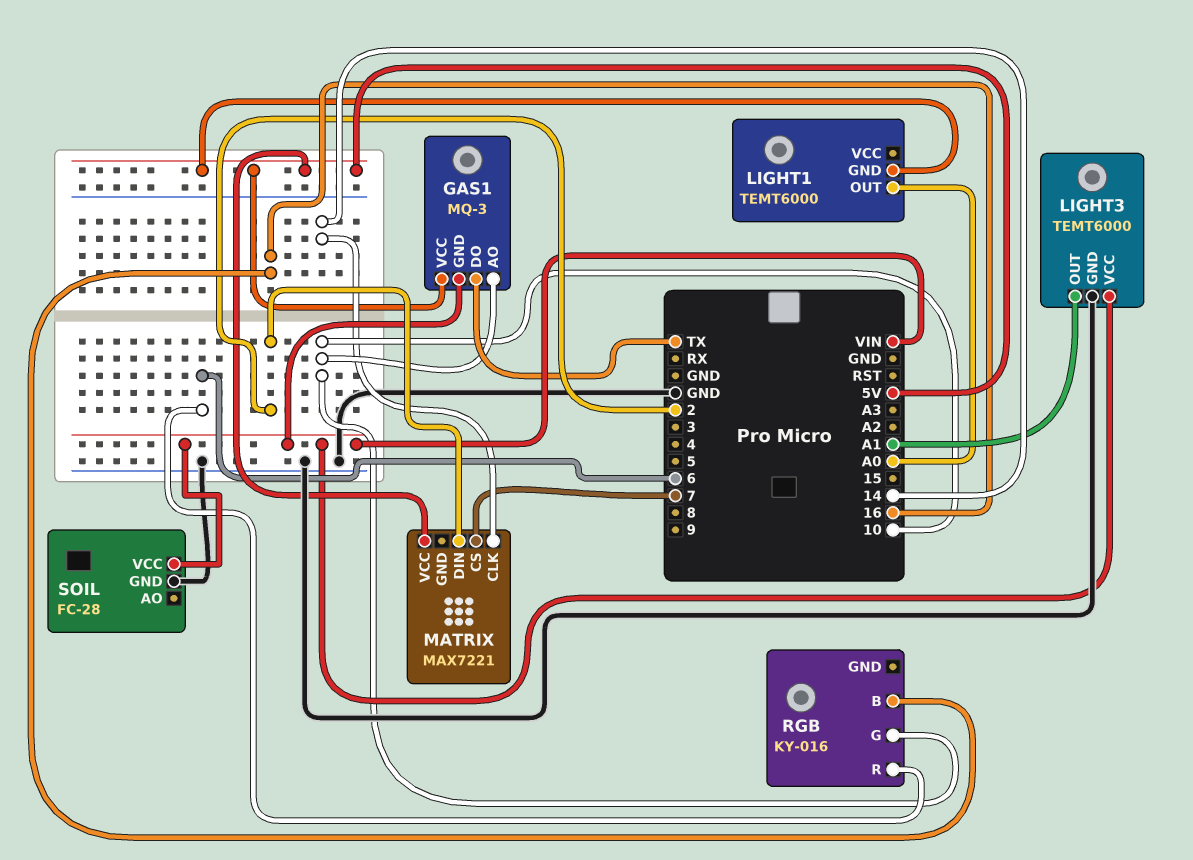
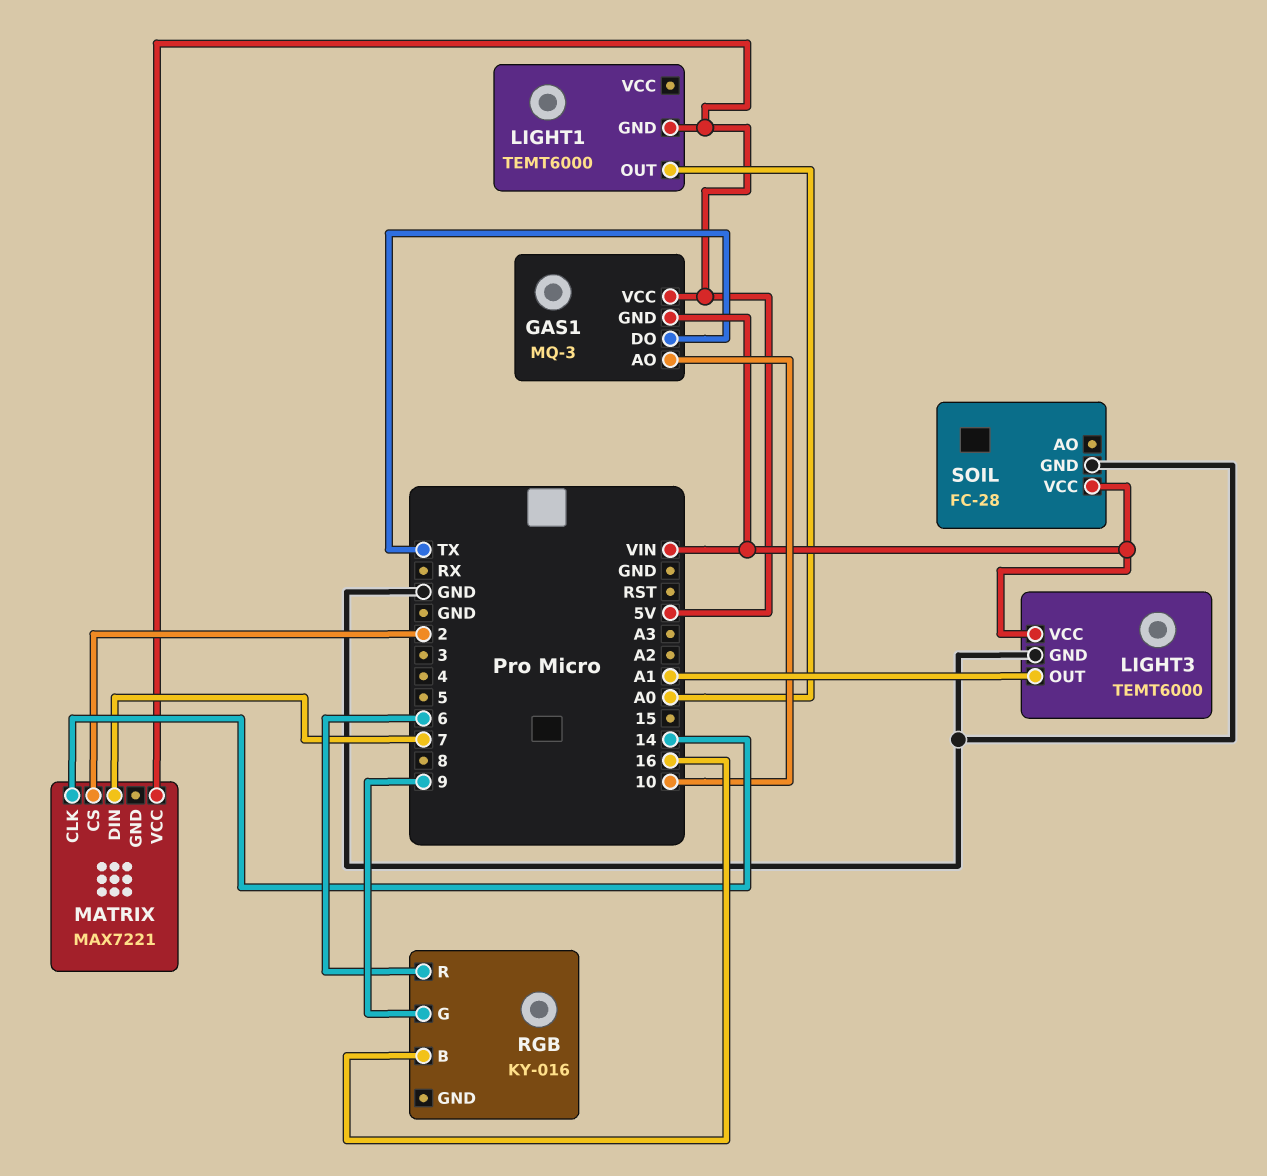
MATRIX pin CS: 7 -> 2
MATRIX pin DIN: 2 -> 7
RGB pin G: 10 -> 9

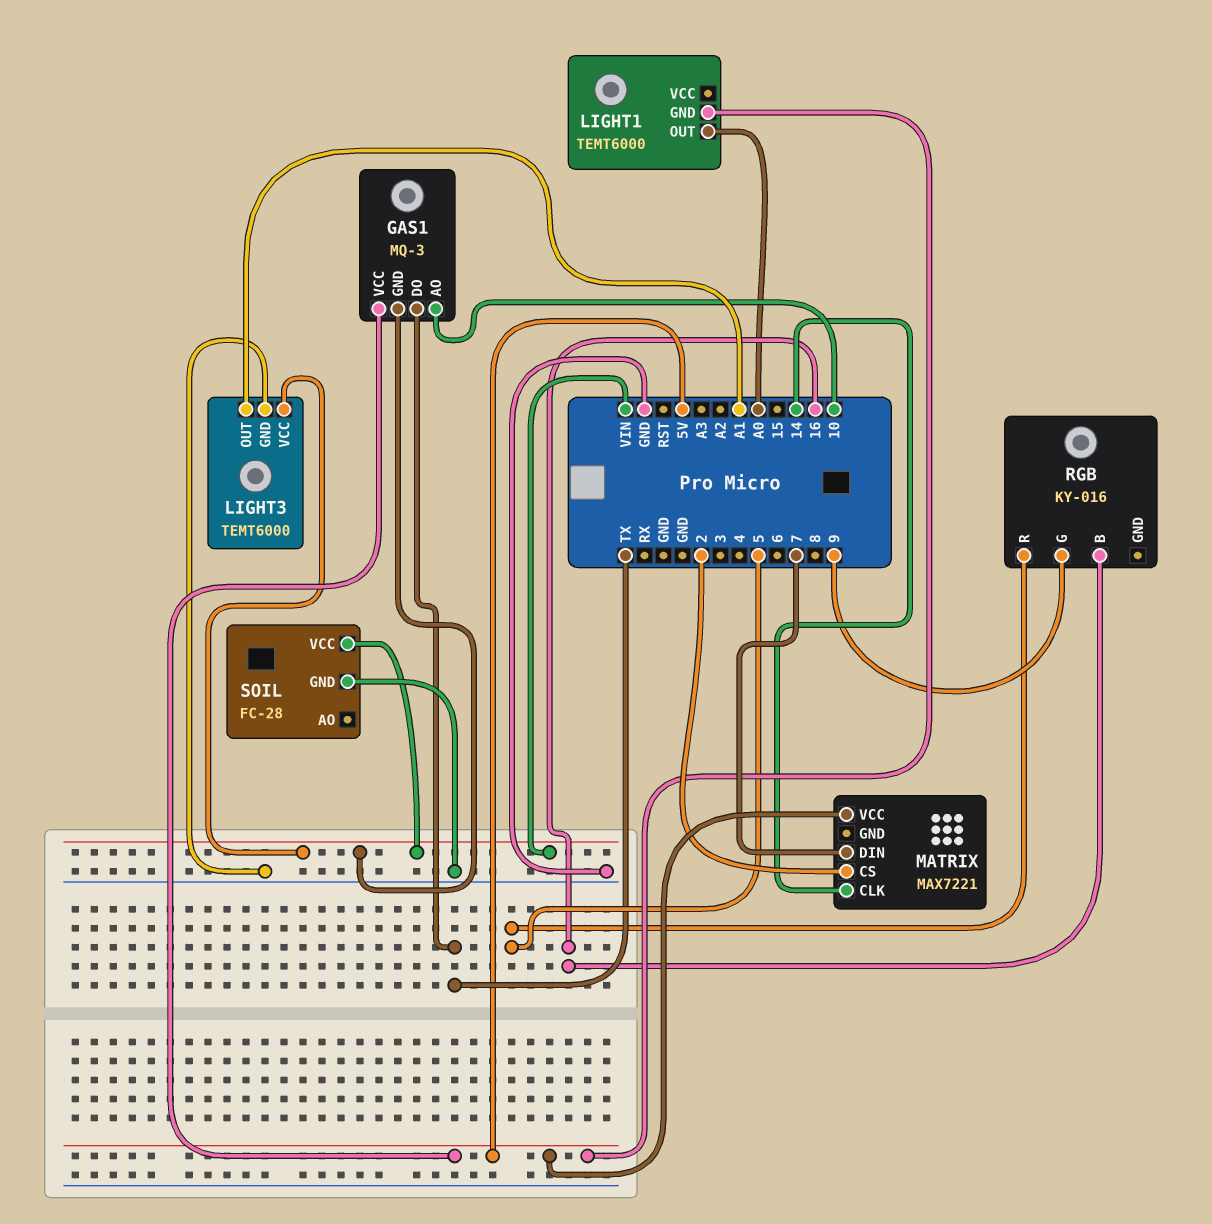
RGB pin R: 6 -> 5

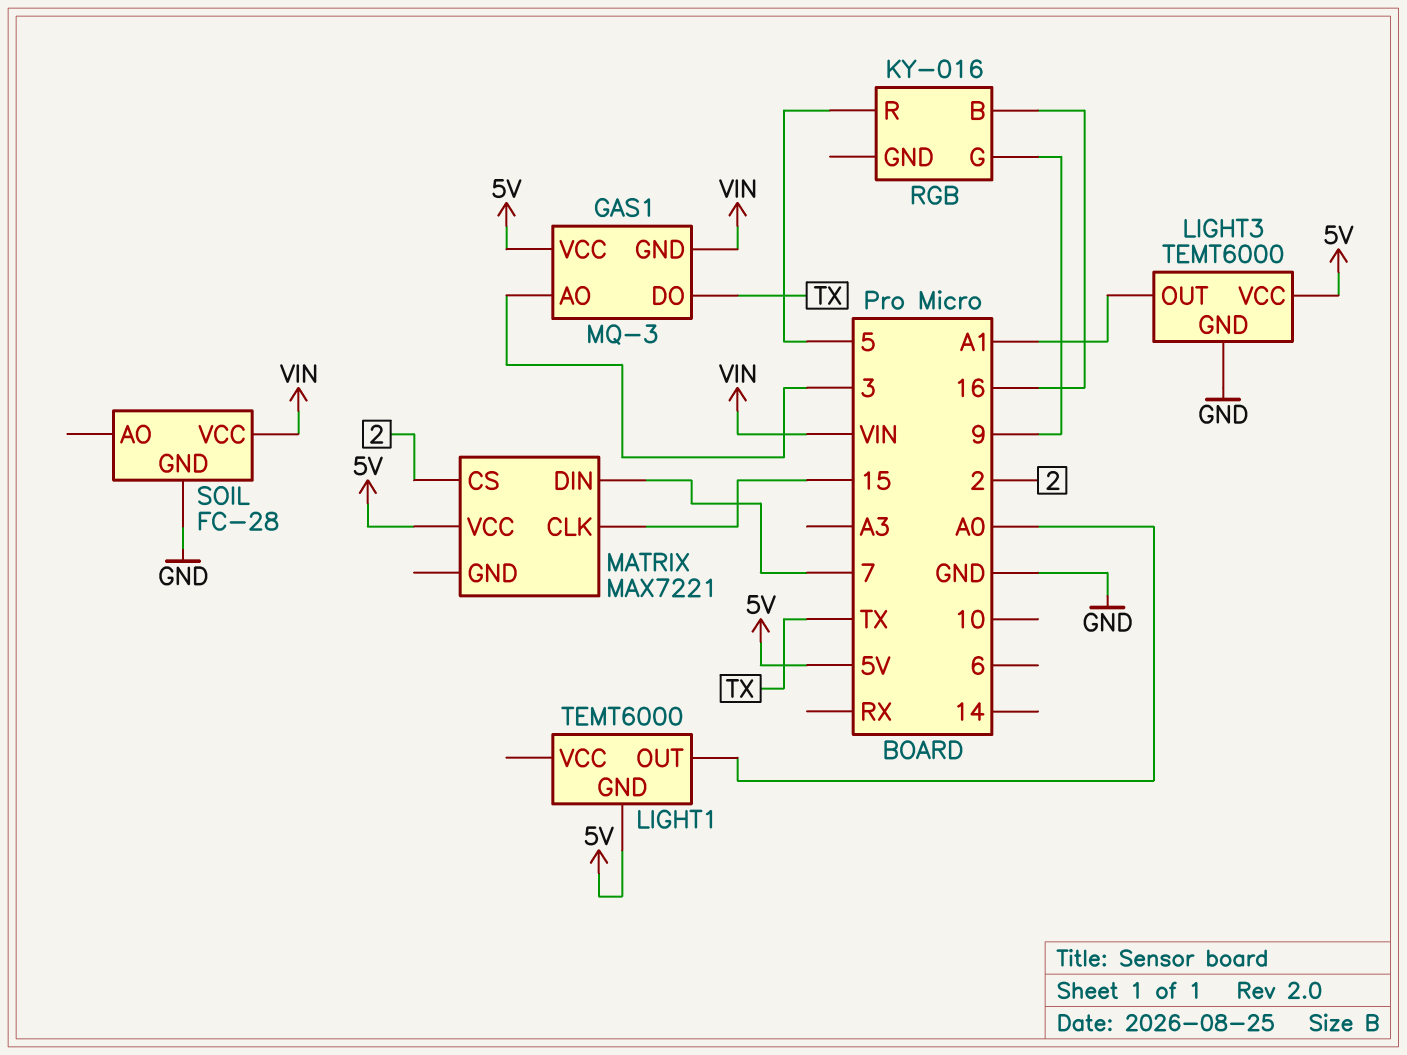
GAS1 pin AO: 10 -> 3
LIGHT3 pin VCC: VIN -> 5V
MATRIX pin CLK: 14 -> 15

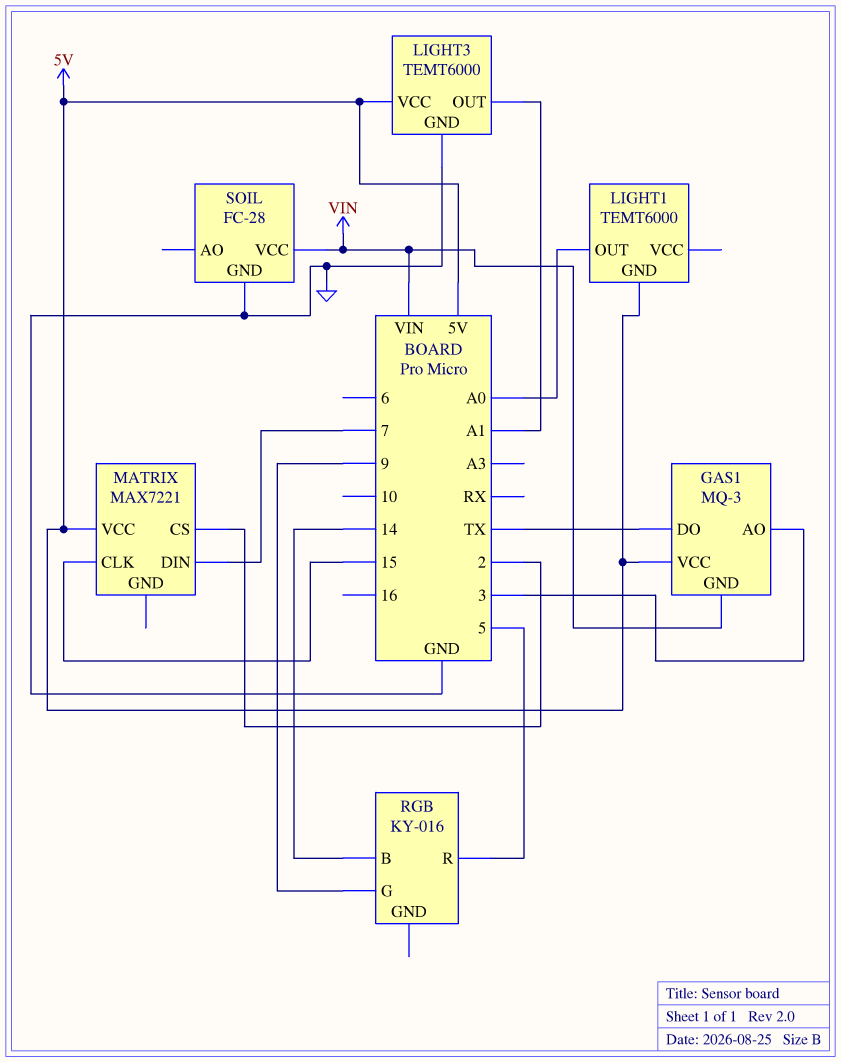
RGB pin B: 16 -> 14

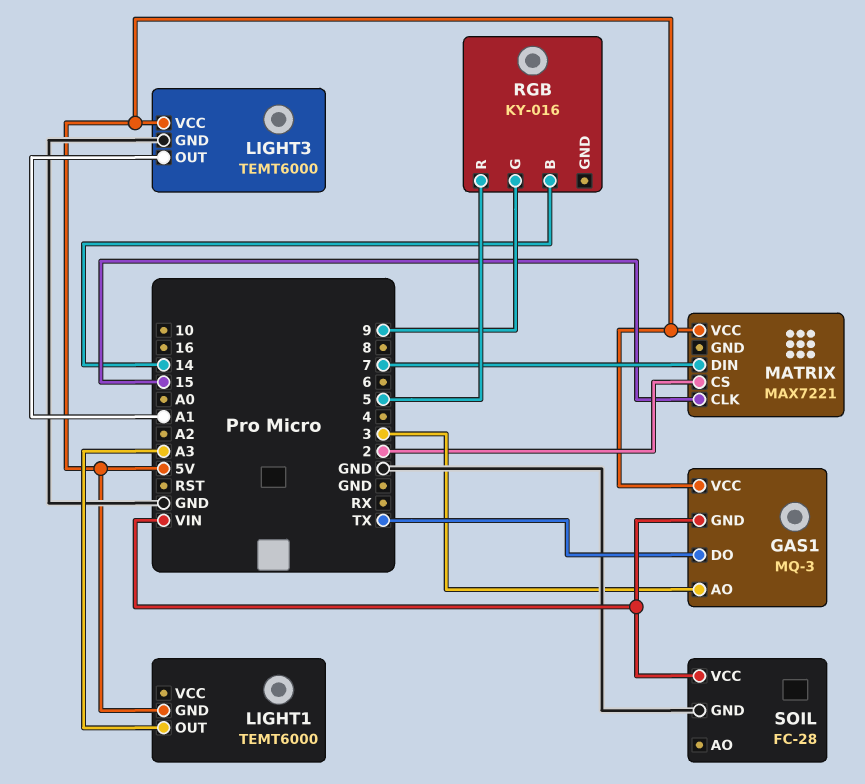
LIGHT1 pin OUT: A0 -> A3

